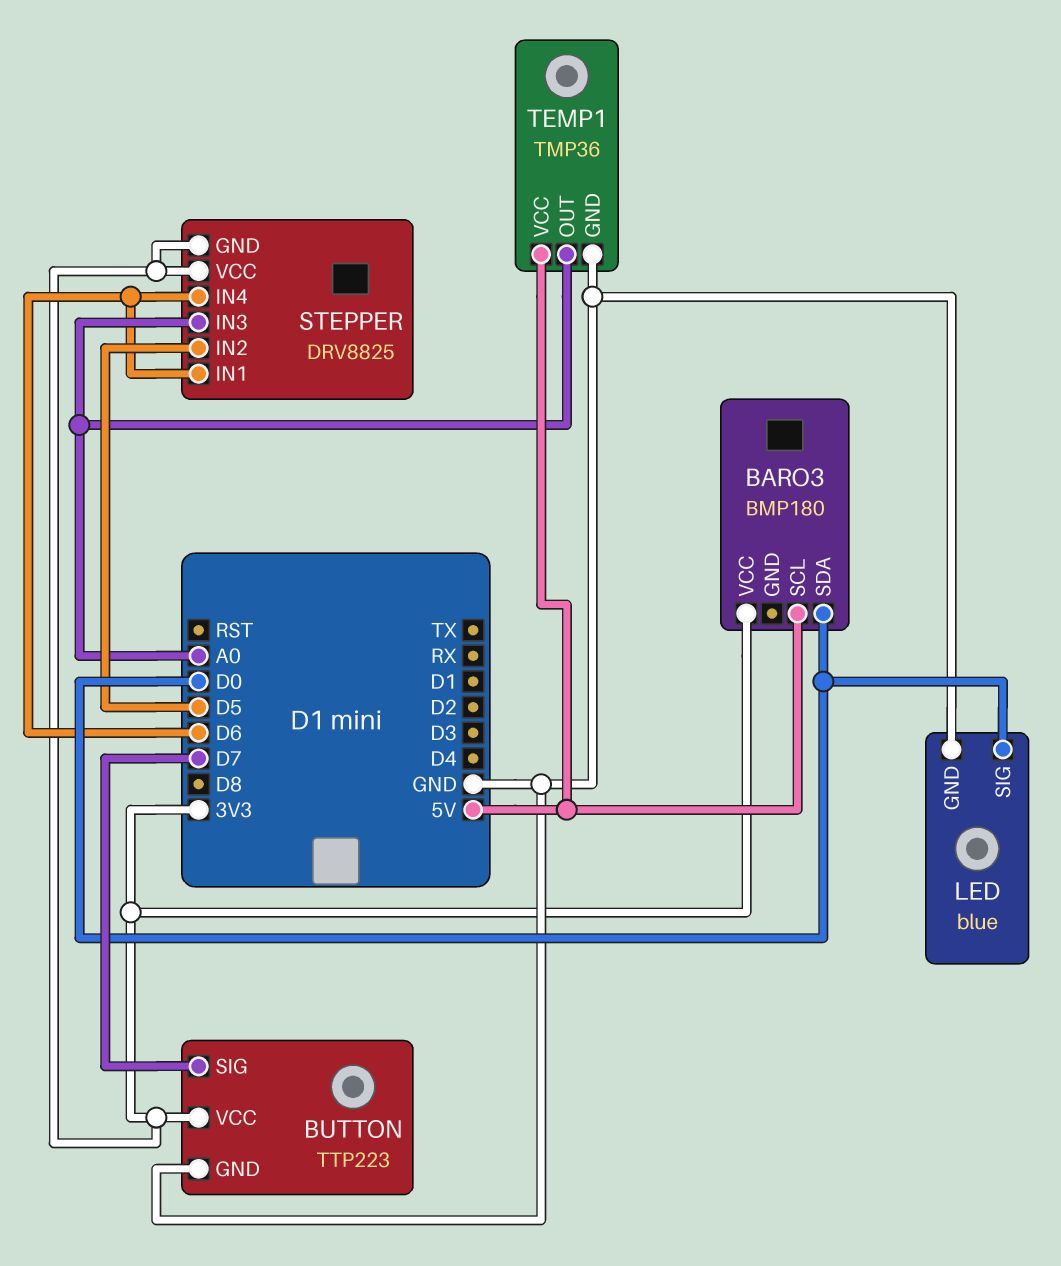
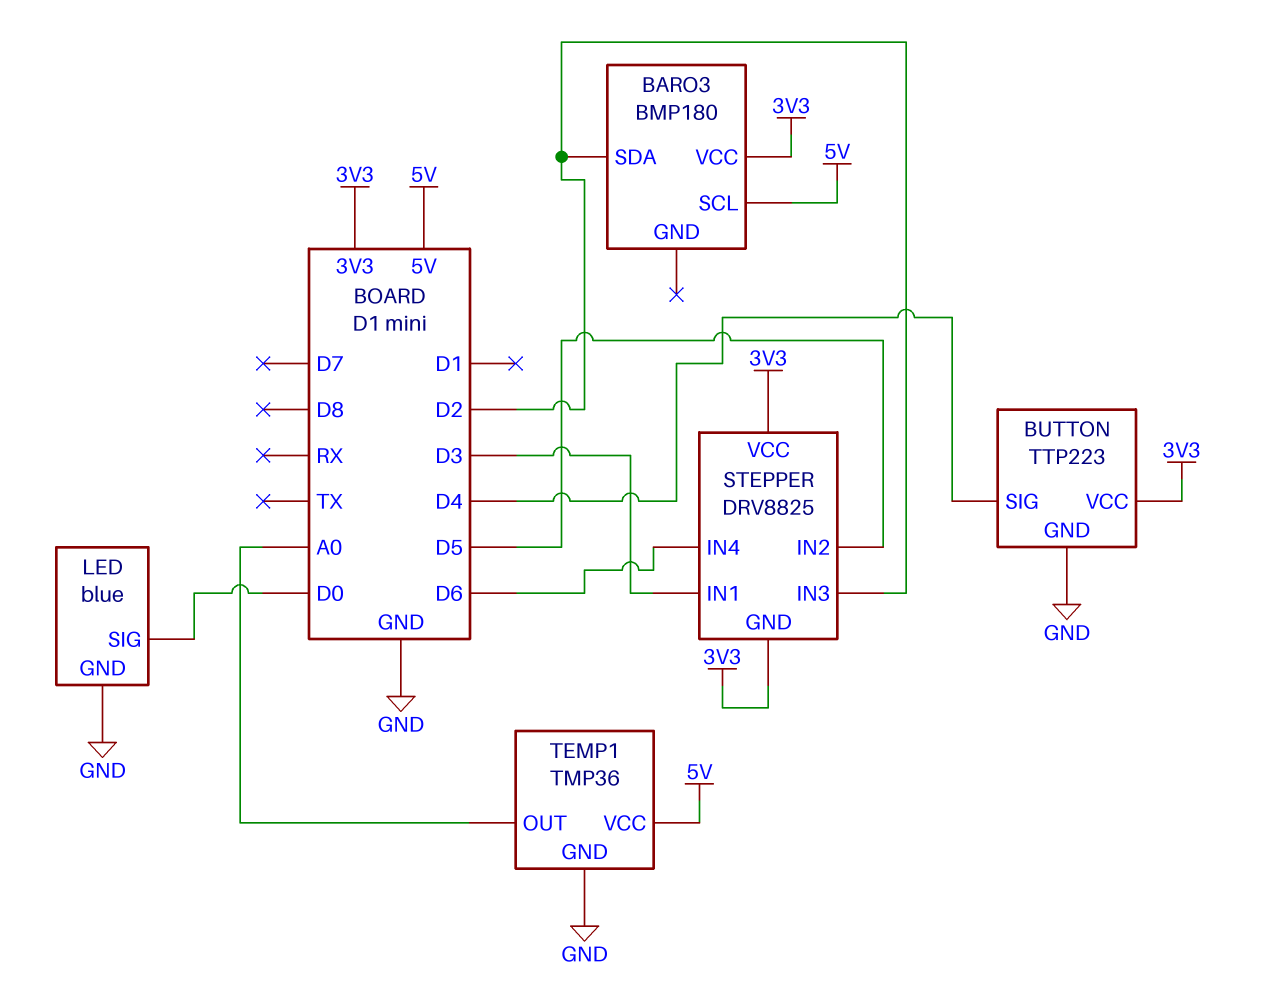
BARO3 pin SDA: D0 -> D2
BUTTON pin SIG: D7 -> D4
STEPPER pin IN1: D6 -> D3
STEPPER pin IN3: A0 -> D2

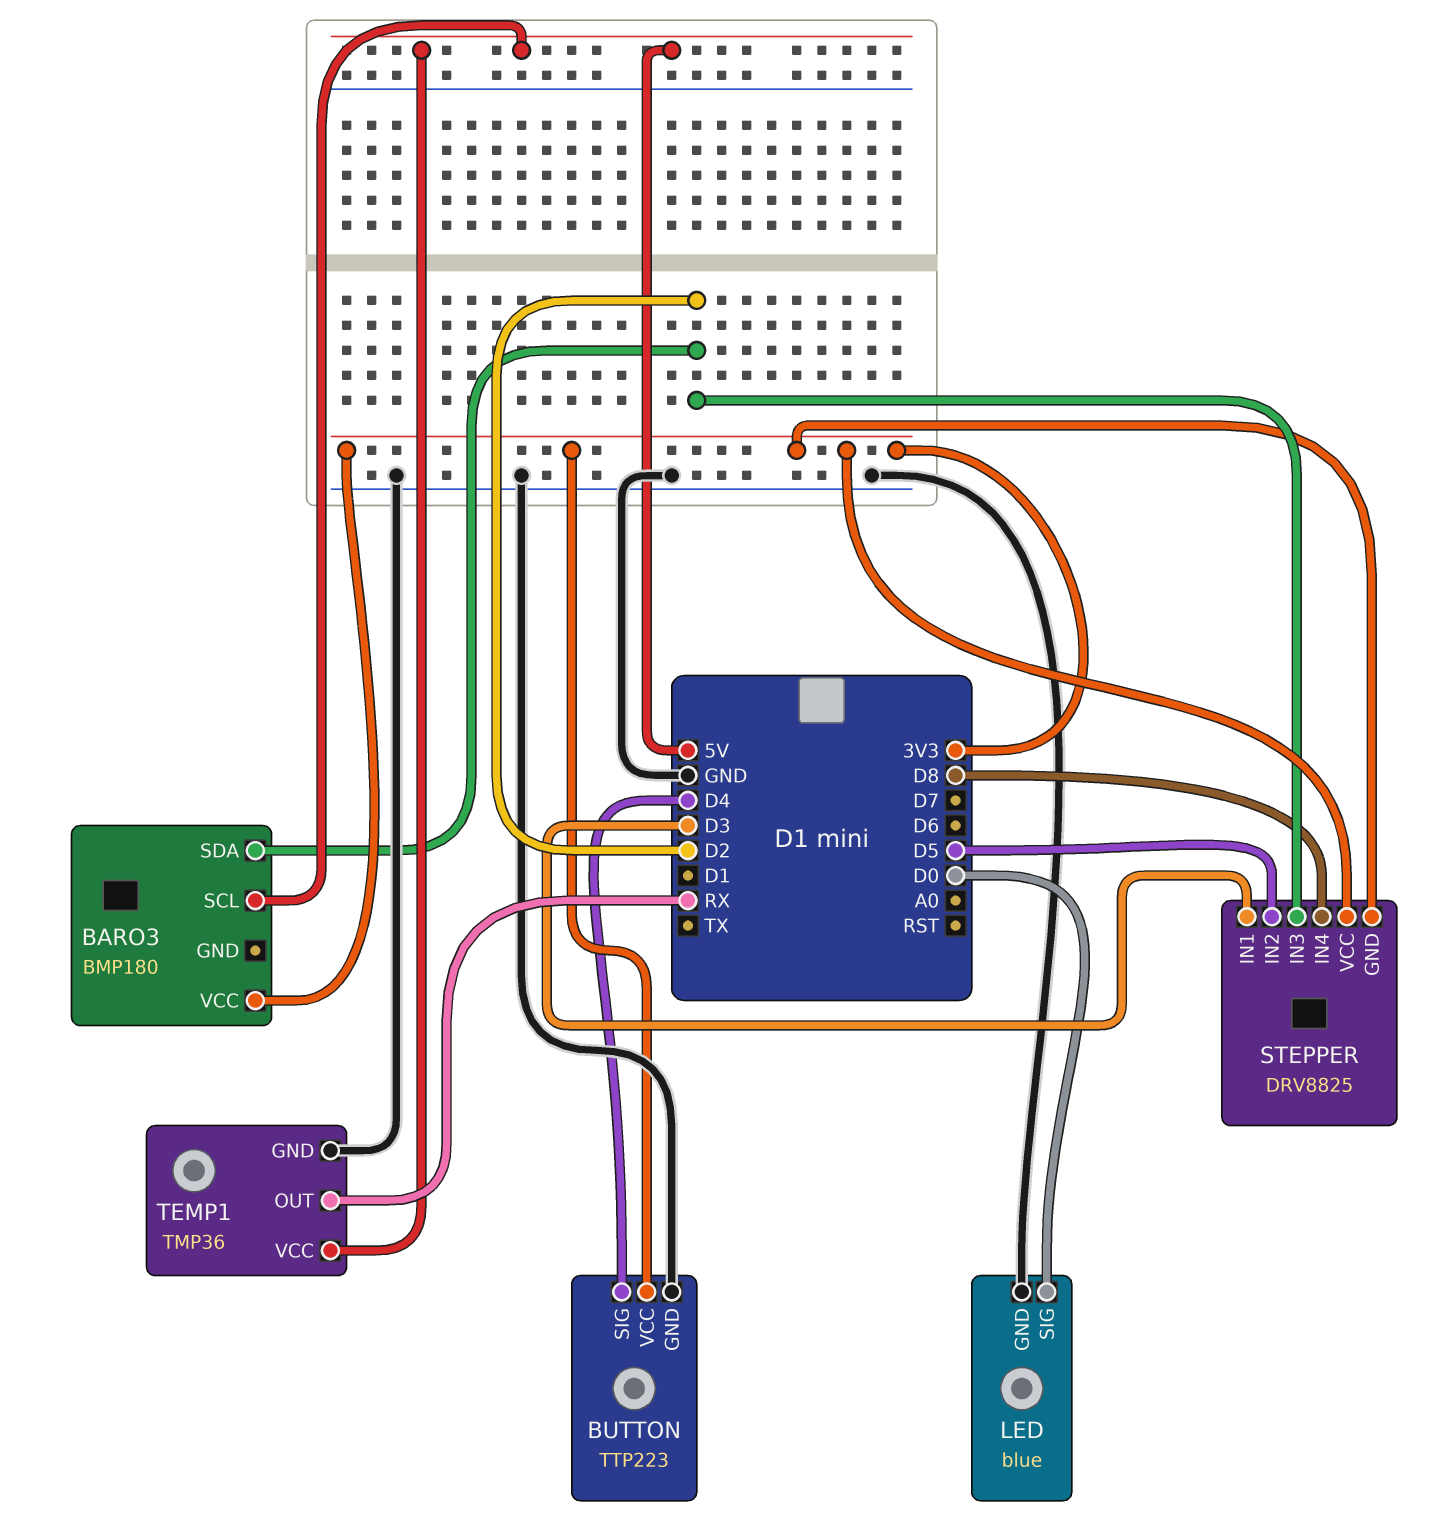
STEPPER pin IN4: D6 -> D8
TEMP1 pin OUT: A0 -> RX

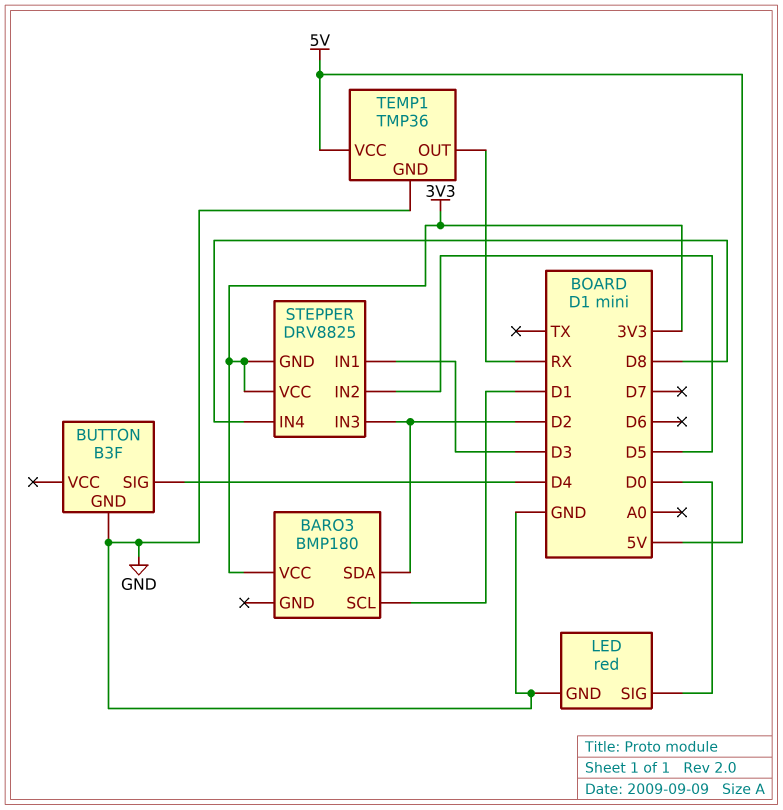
BARO3 pin SCL: 5V -> D1
BUTTON: TTP223 -> B3F
BUTTON pin VCC: 3V3 -> none
LED: blue -> red

